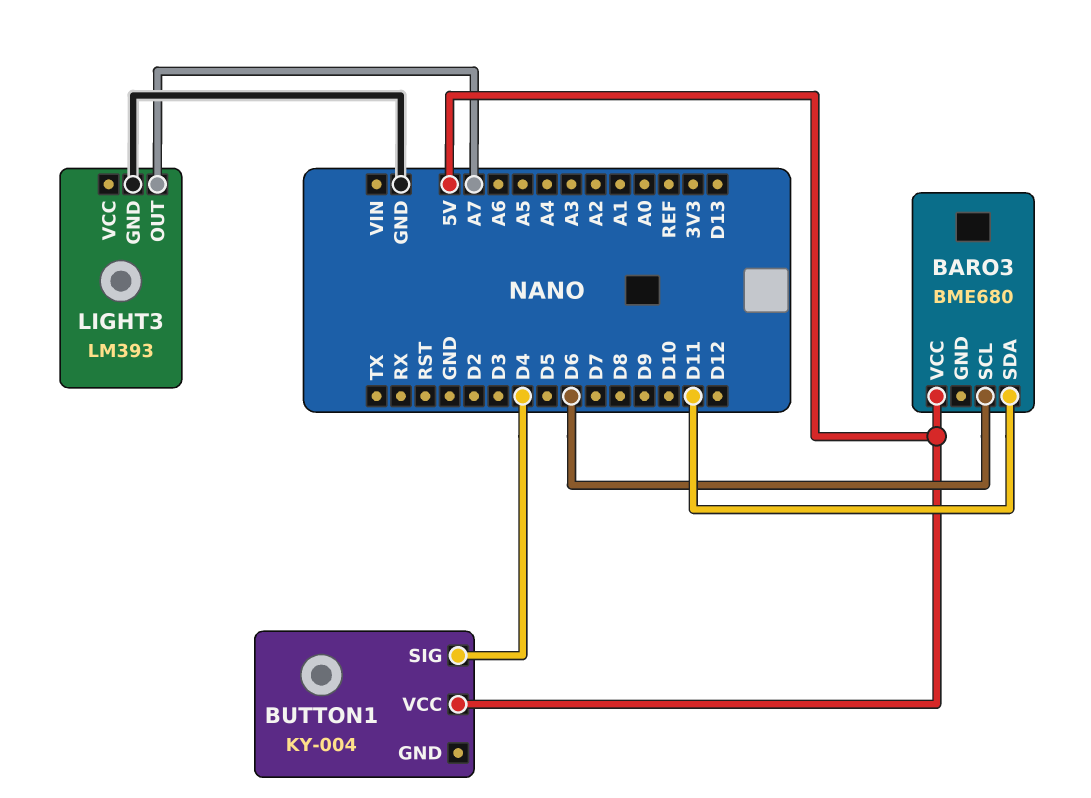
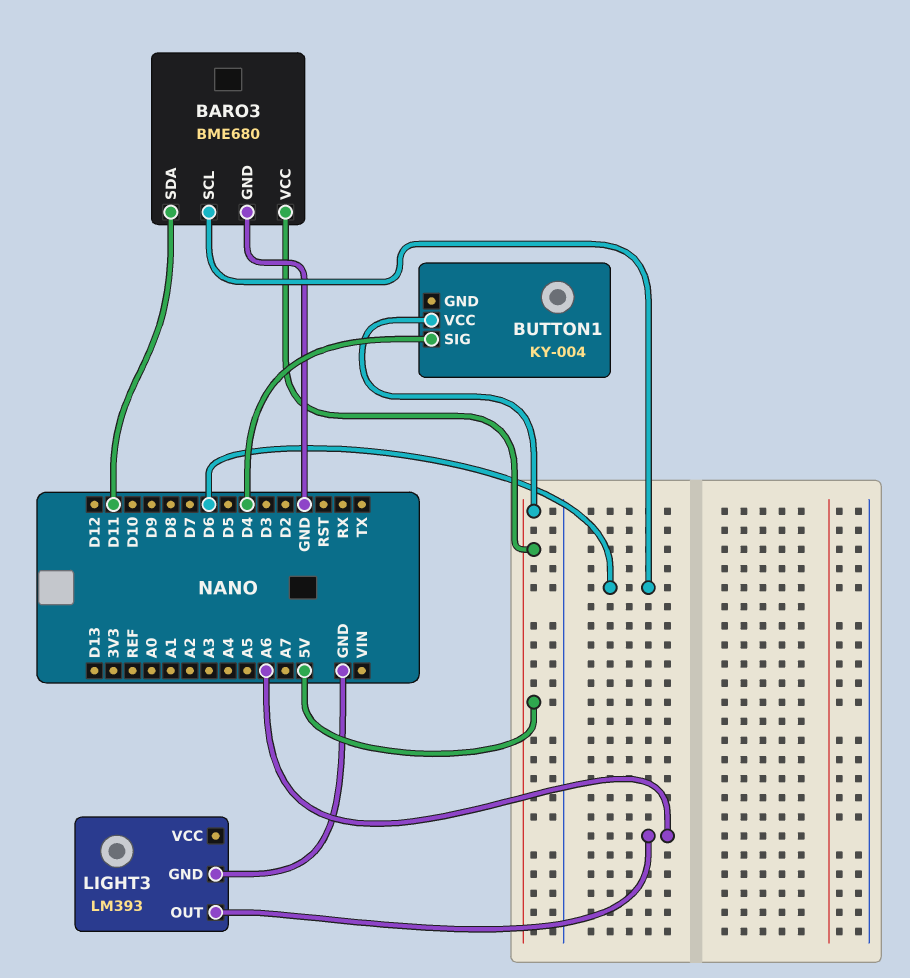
BARO3 pin GND: none -> GND
LIGHT3 pin OUT: A7 -> A6

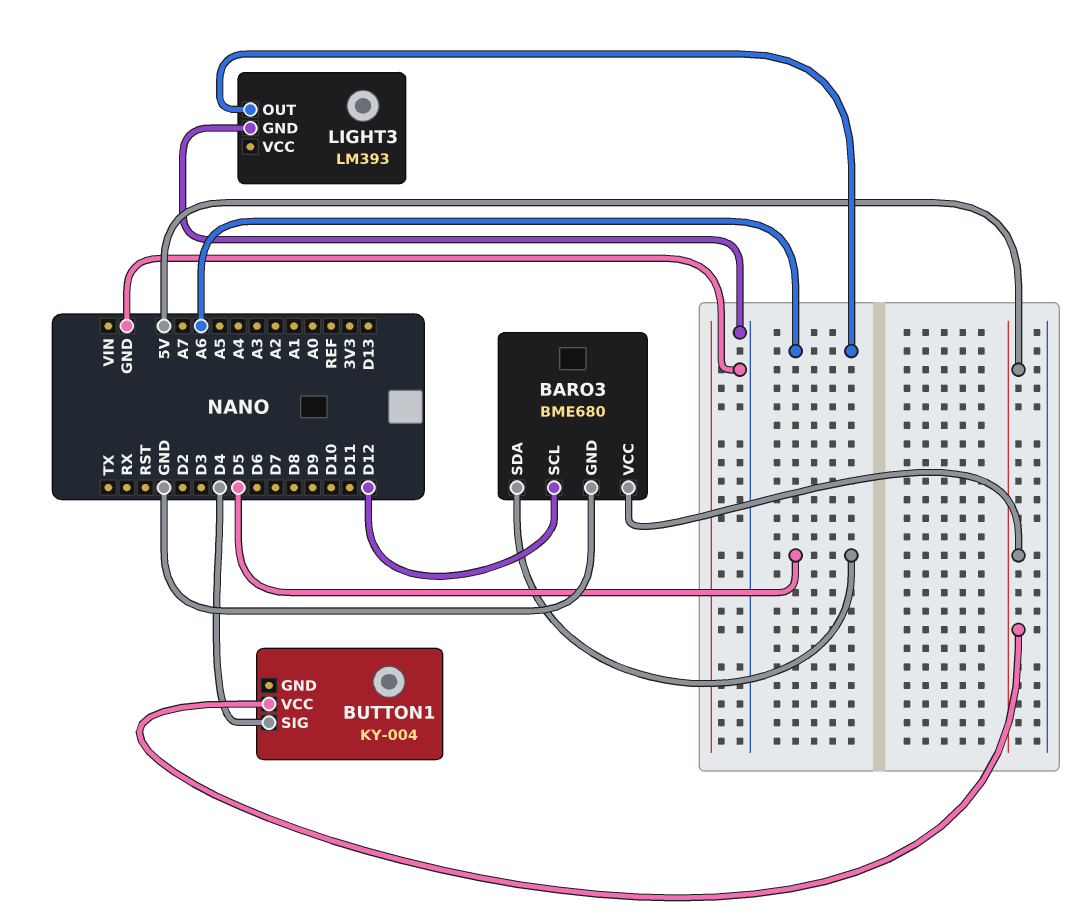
BARO3 pin SCL: D6 -> D12
BARO3 pin SDA: D11 -> D5

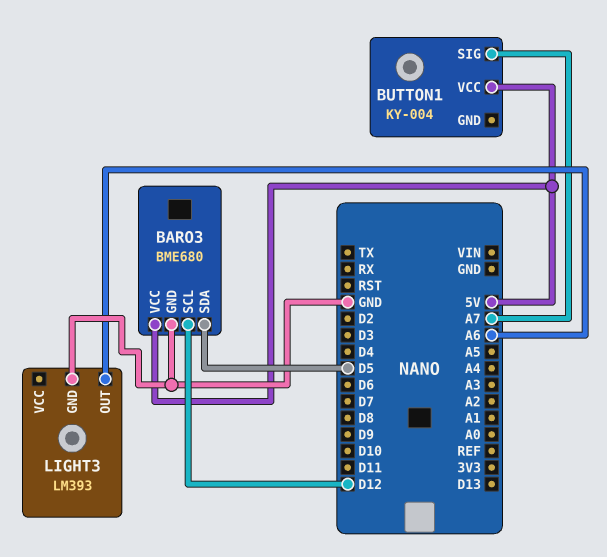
BUTTON1 pin SIG: D4 -> A7

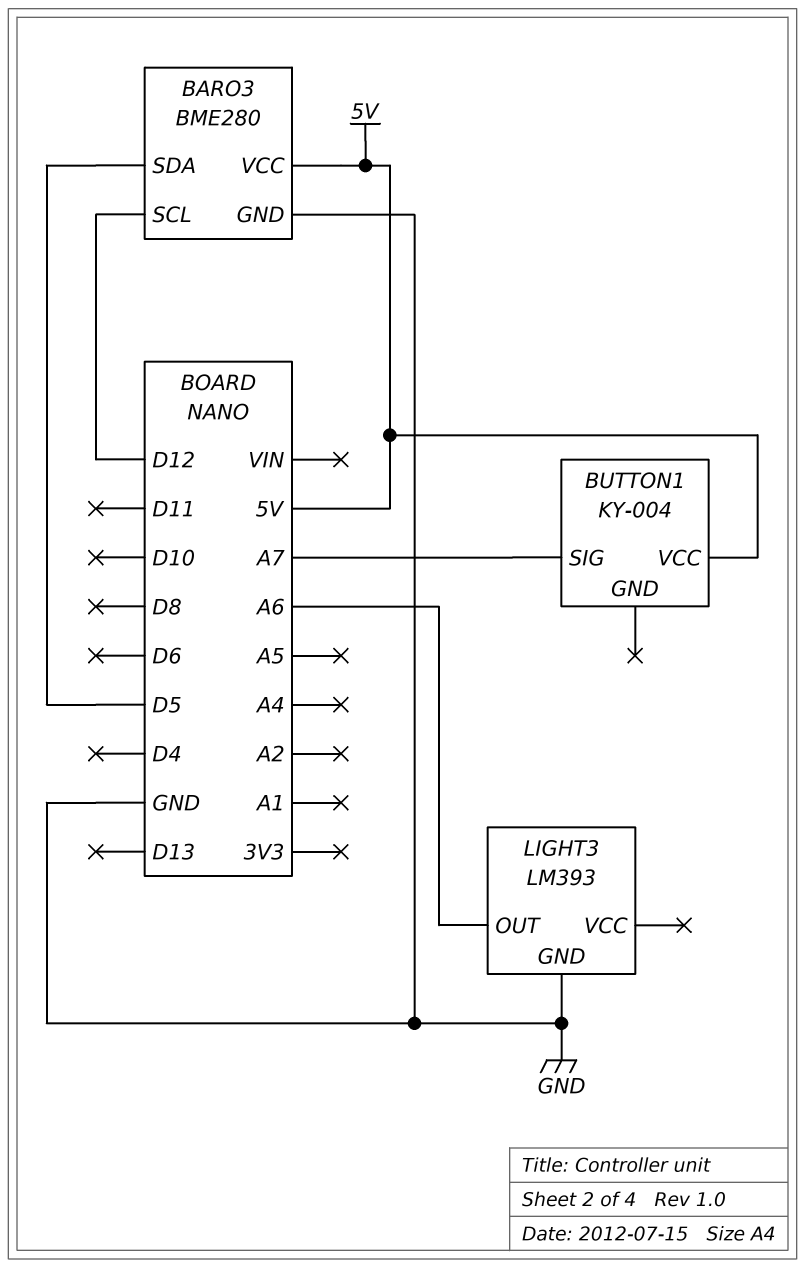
BARO3: BME680 -> BME280

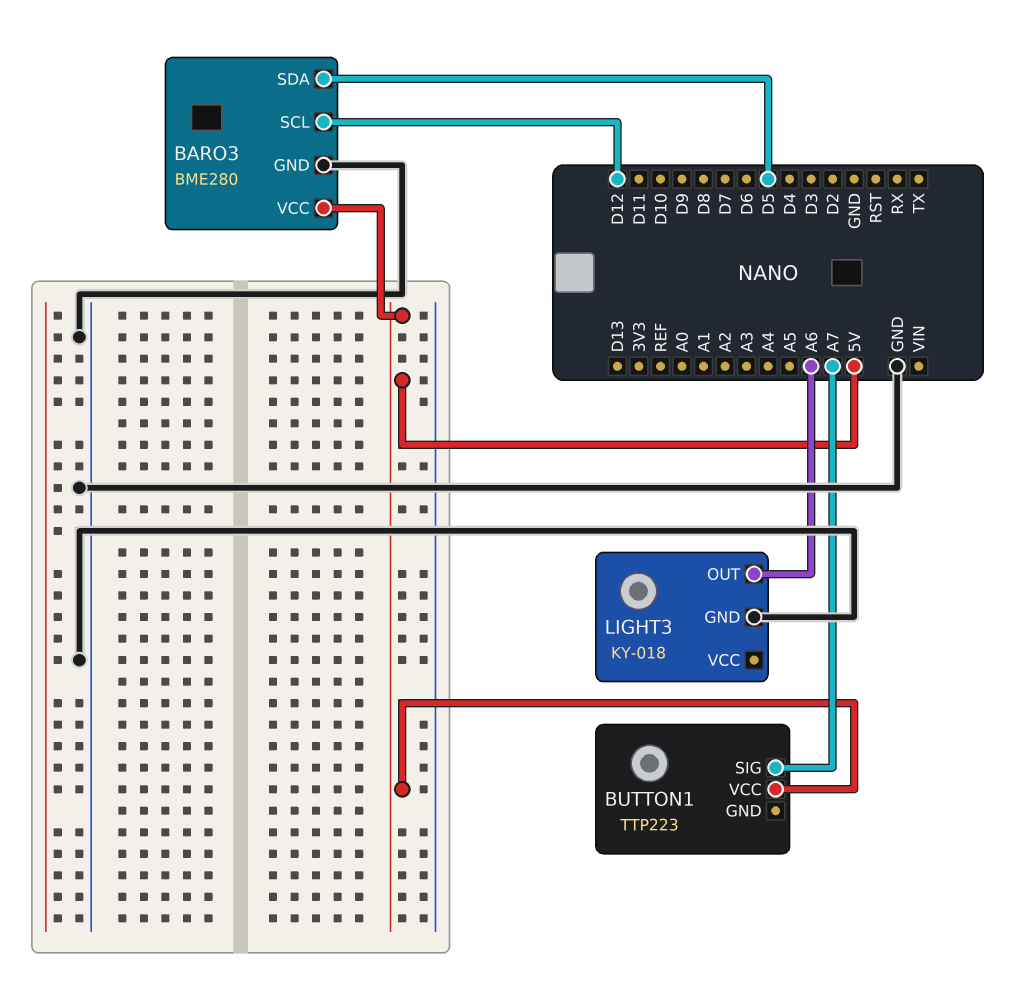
BUTTON1: KY-004 -> TTP223
LIGHT3: LM393 -> KY-018

